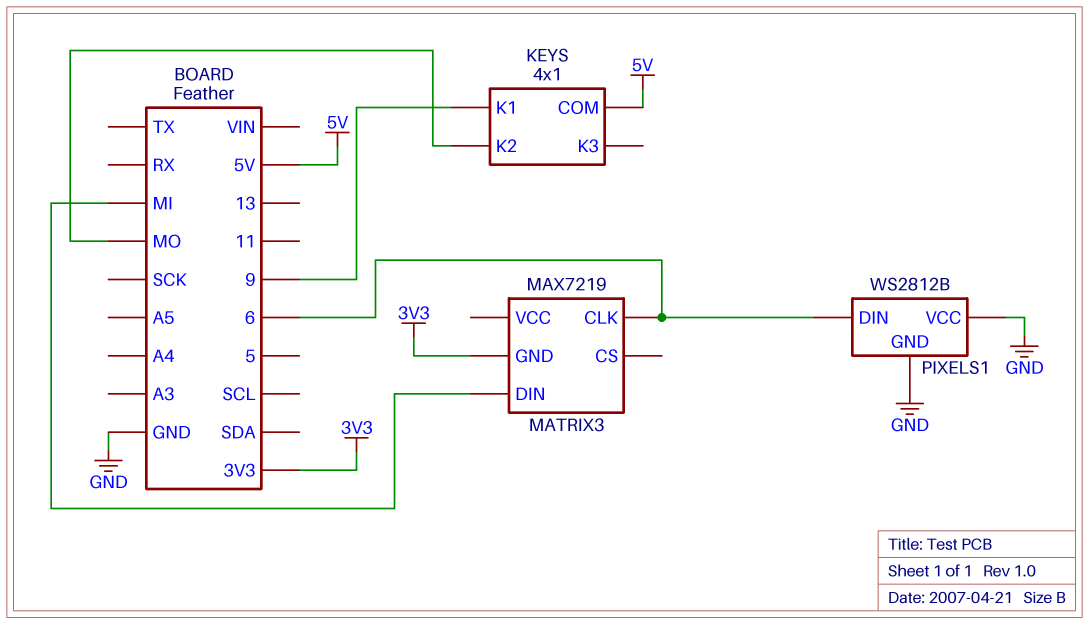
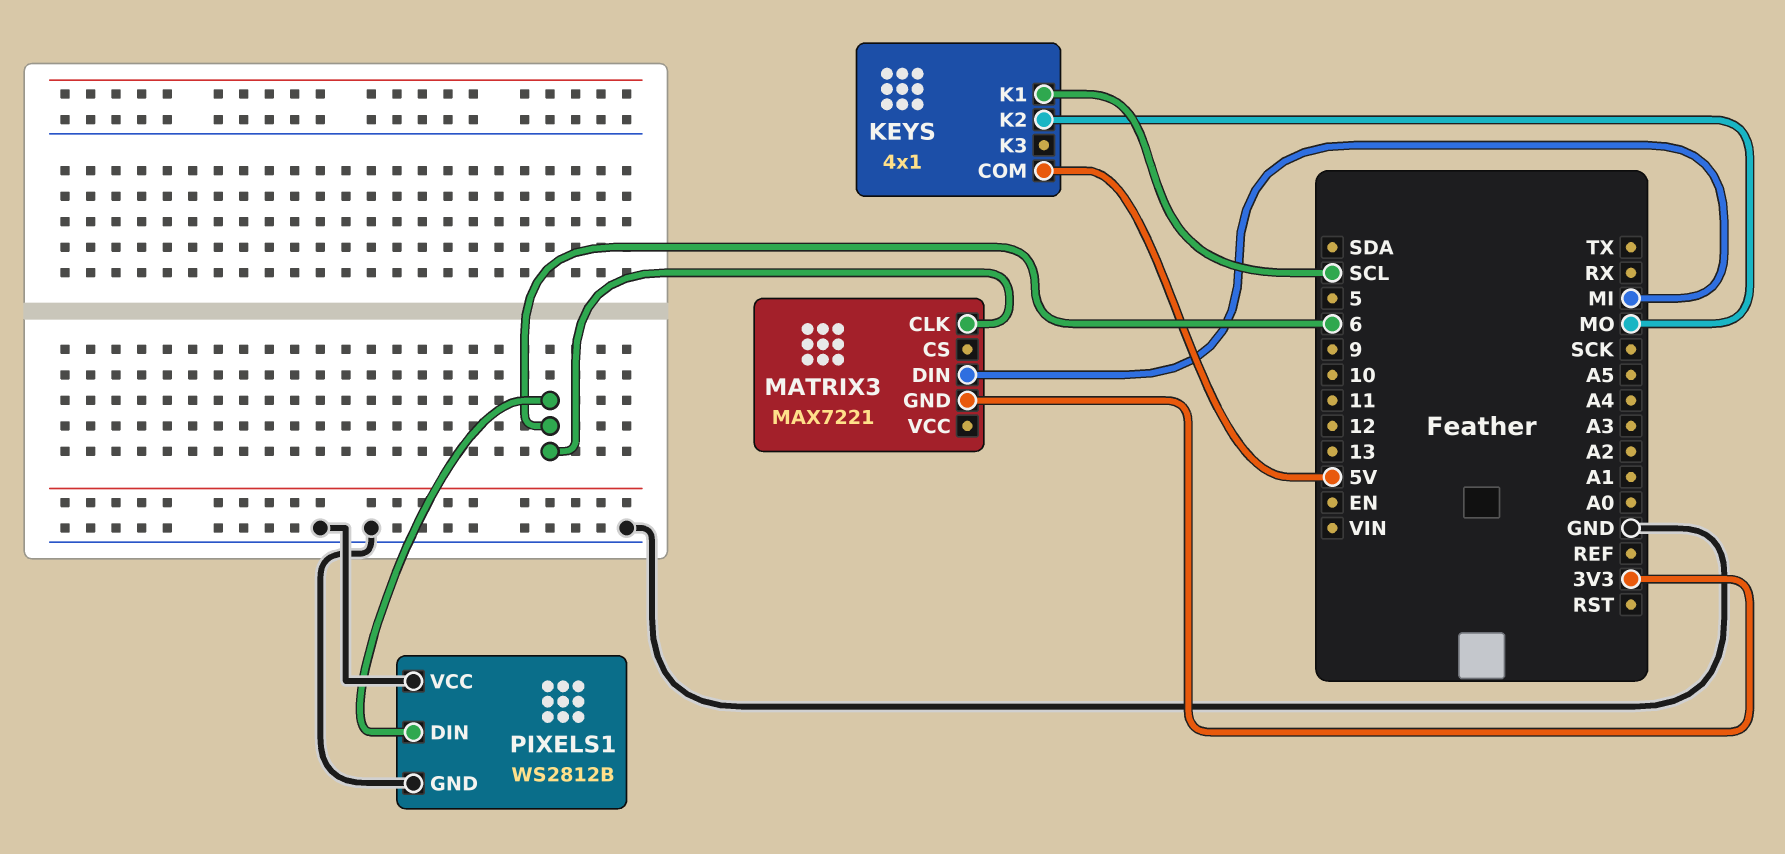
KEYS pin K1: 9 -> SCL
MATRIX3: MAX7219 -> MAX7221

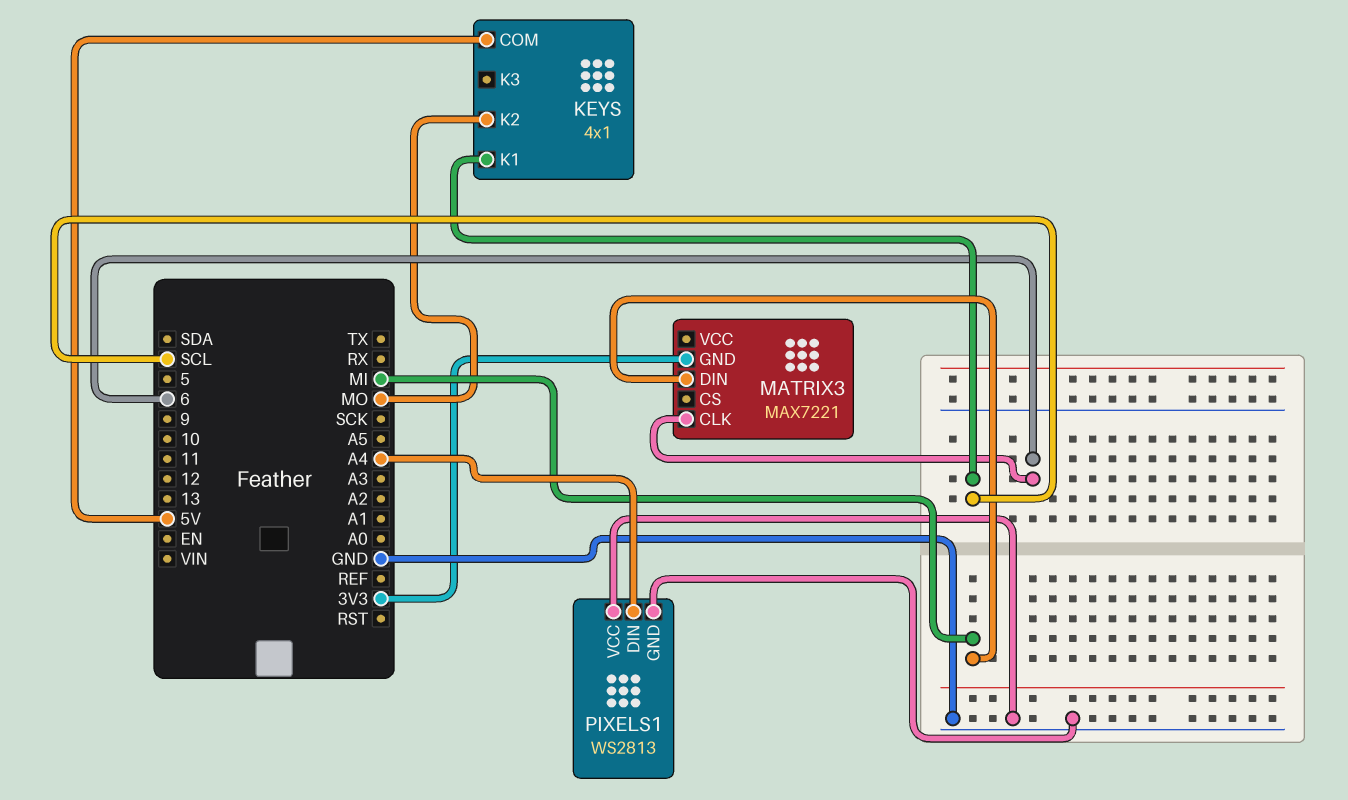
PIXELS1: WS2812B -> WS2813
PIXELS1 pin DIN: 6 -> A4

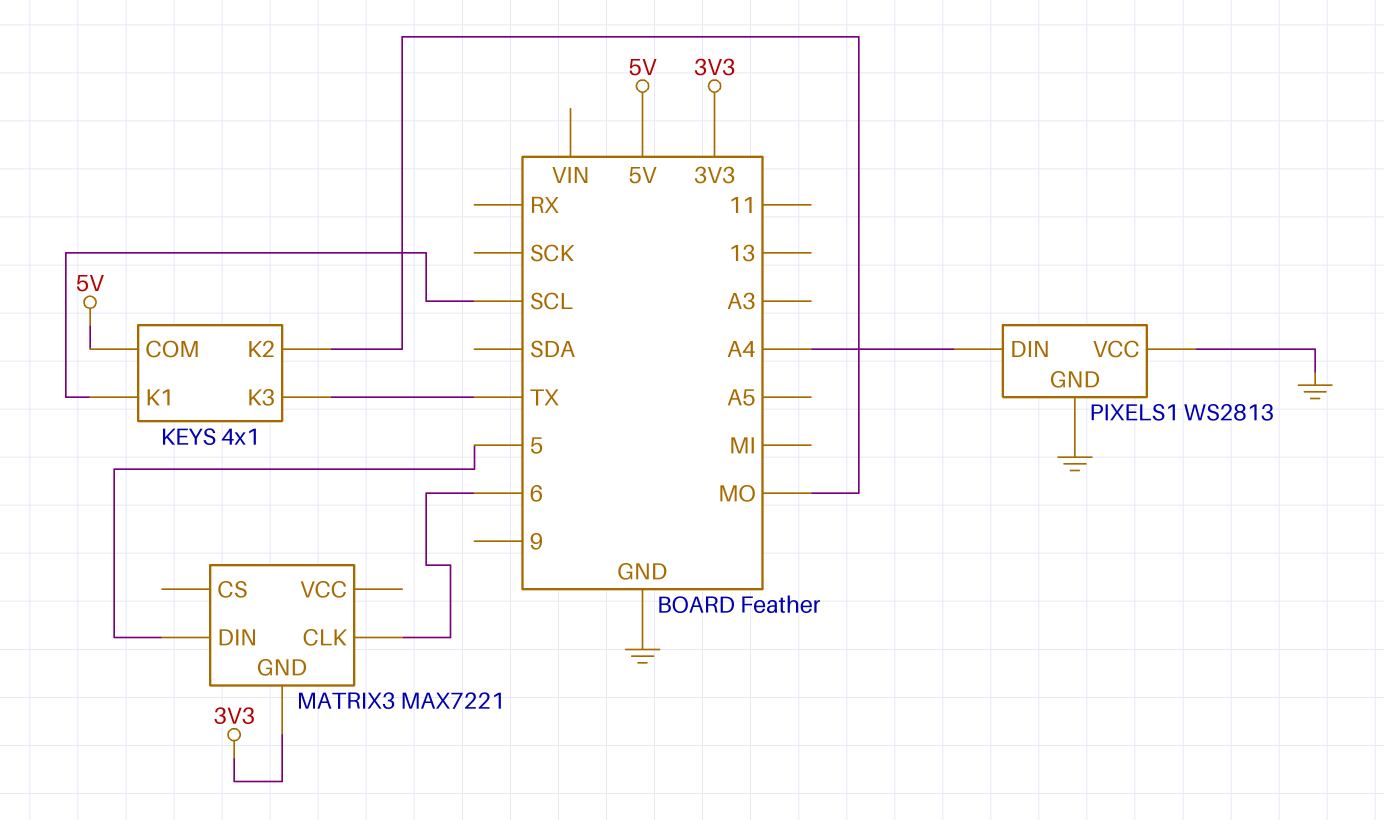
KEYS pin K3: none -> TX
MATRIX3 pin DIN: MI -> 5

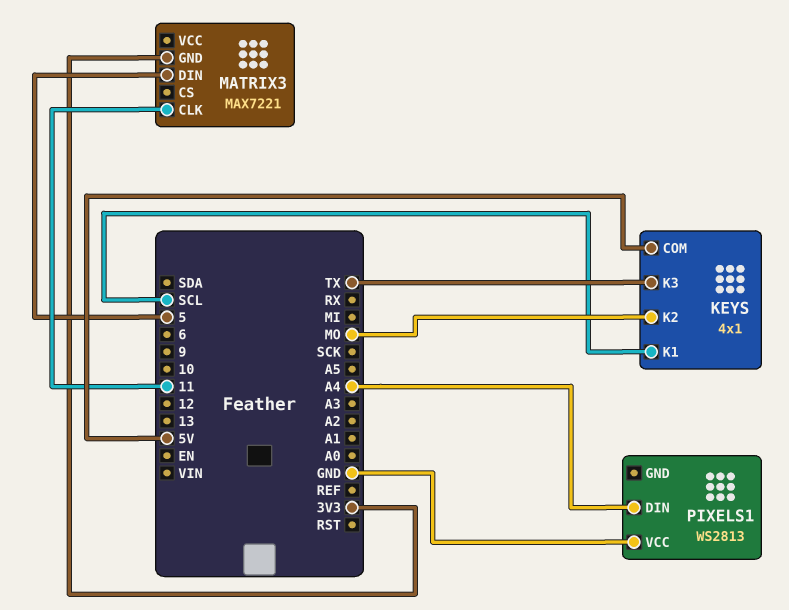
MATRIX3 pin CLK: 6 -> 11
PIXELS1 pin GND: GND -> none

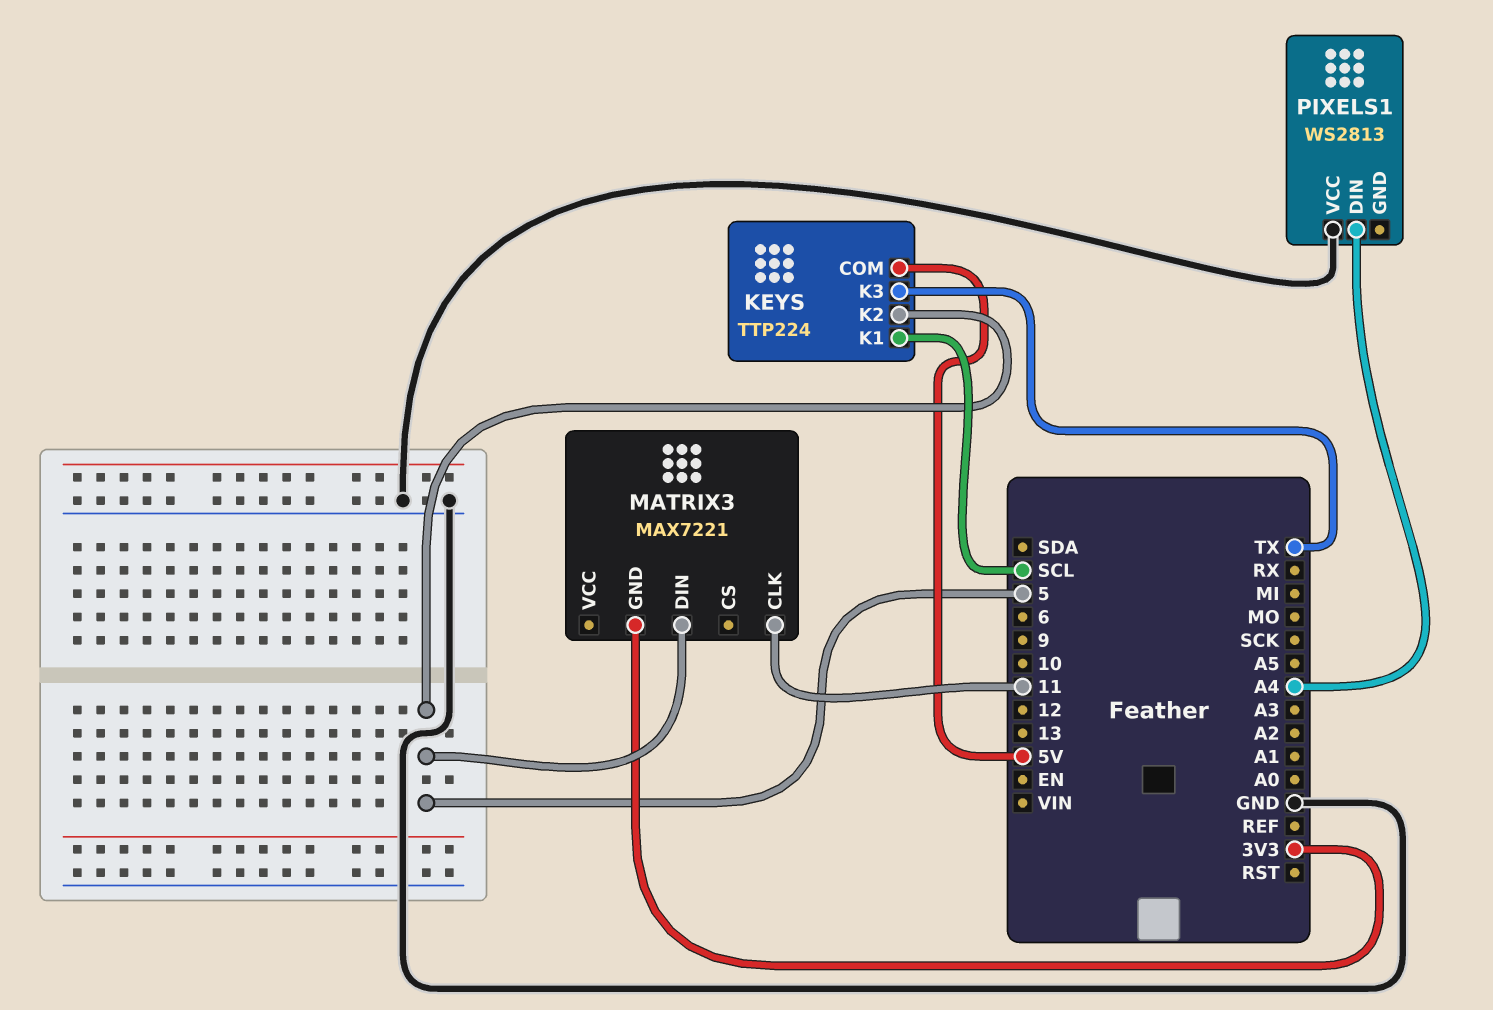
KEYS: 4x1 -> TTP224
KEYS pin K2: MO -> 5

